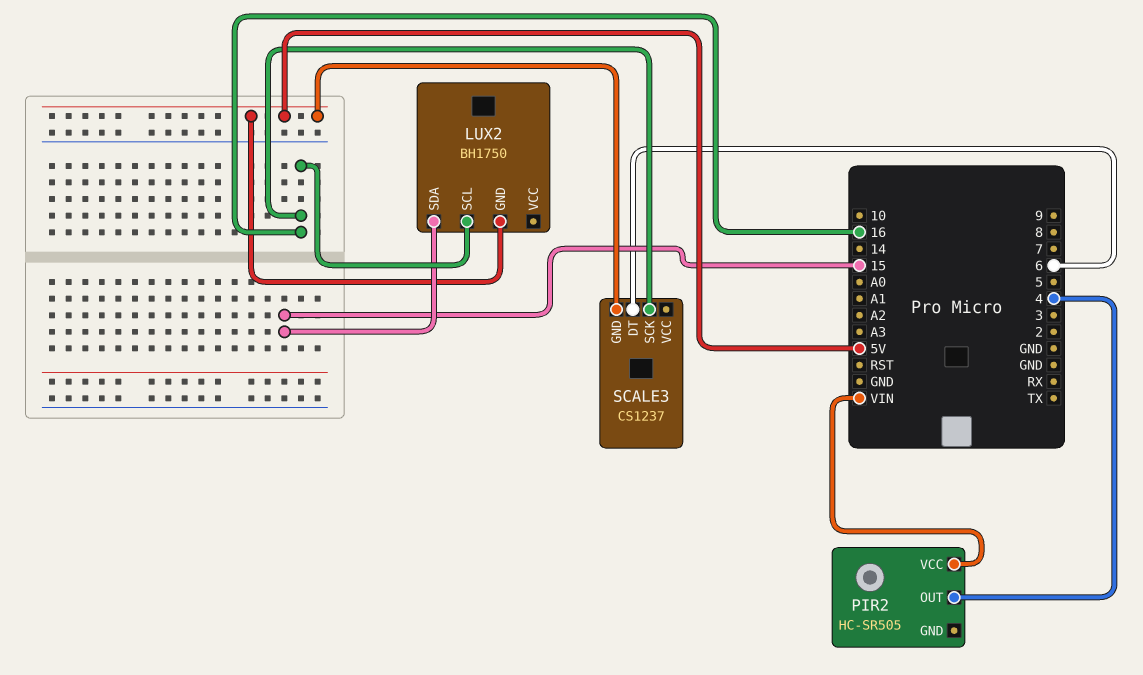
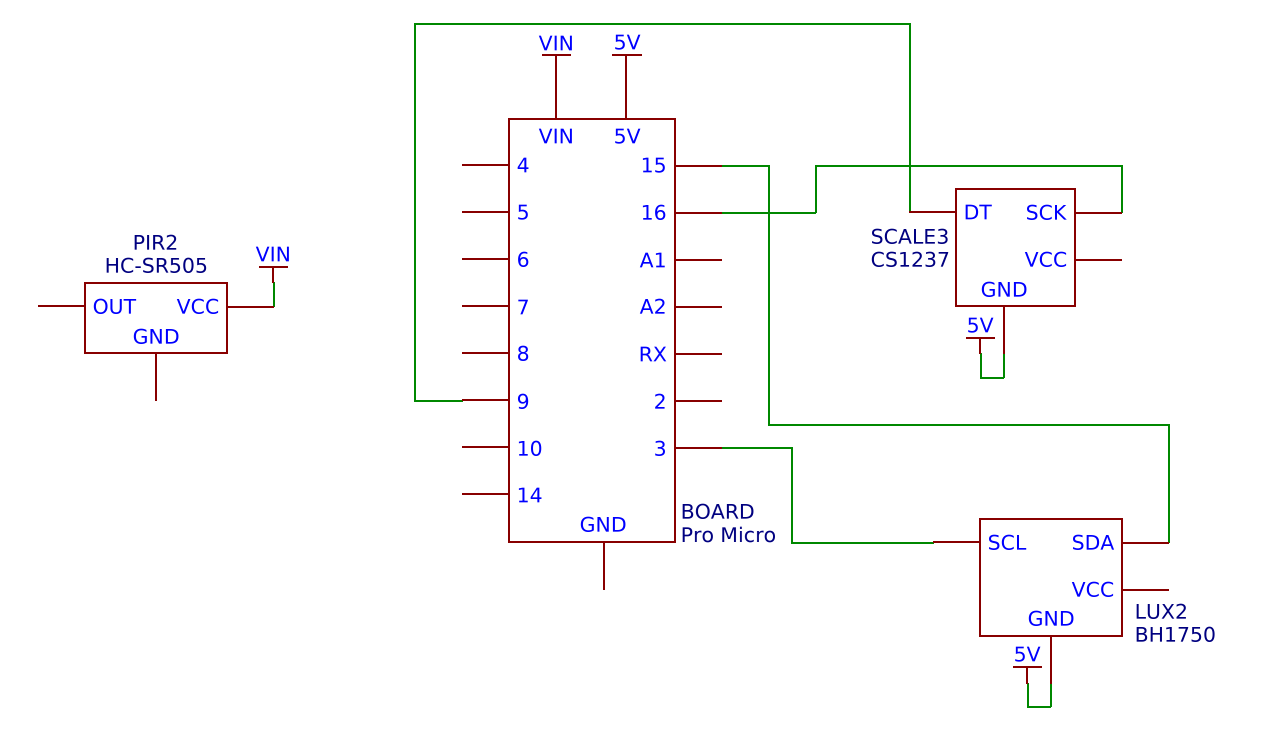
LUX2 pin SCL: 16 -> 3
PIR2 pin OUT: 4 -> none
SCALE3 pin DT: 6 -> 9

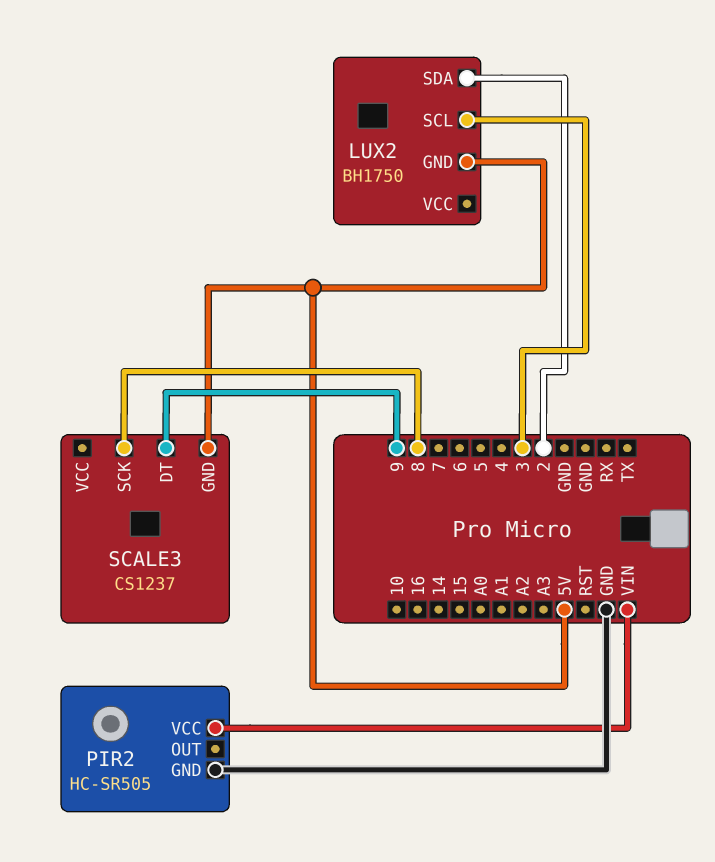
LUX2 pin SDA: 15 -> 2
PIR2 pin GND: none -> GND
SCALE3 pin SCK: 16 -> 8

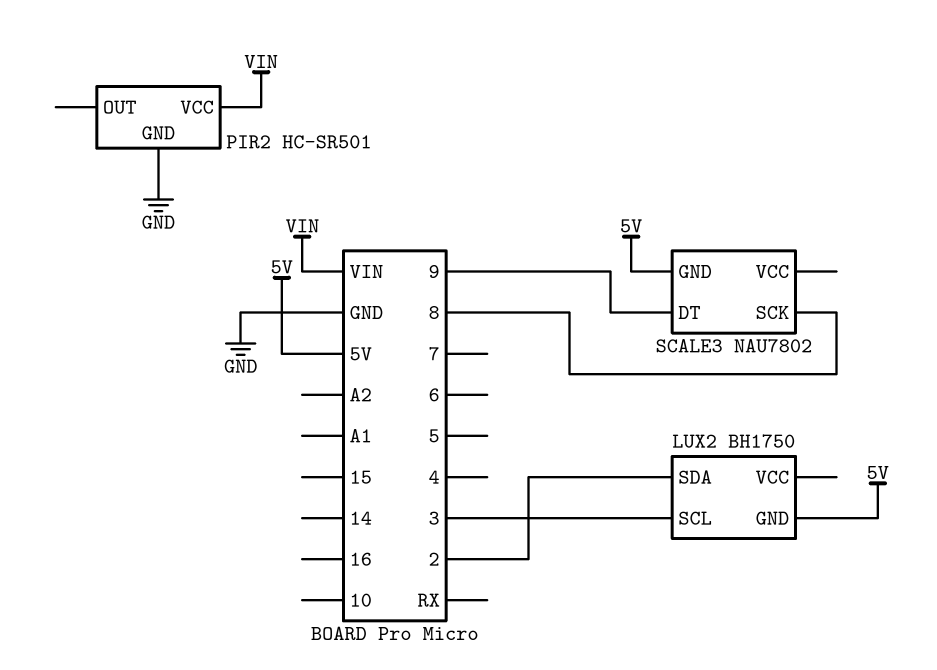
PIR2: HC-SR505 -> HC-SR501
SCALE3: CS1237 -> NAU7802

